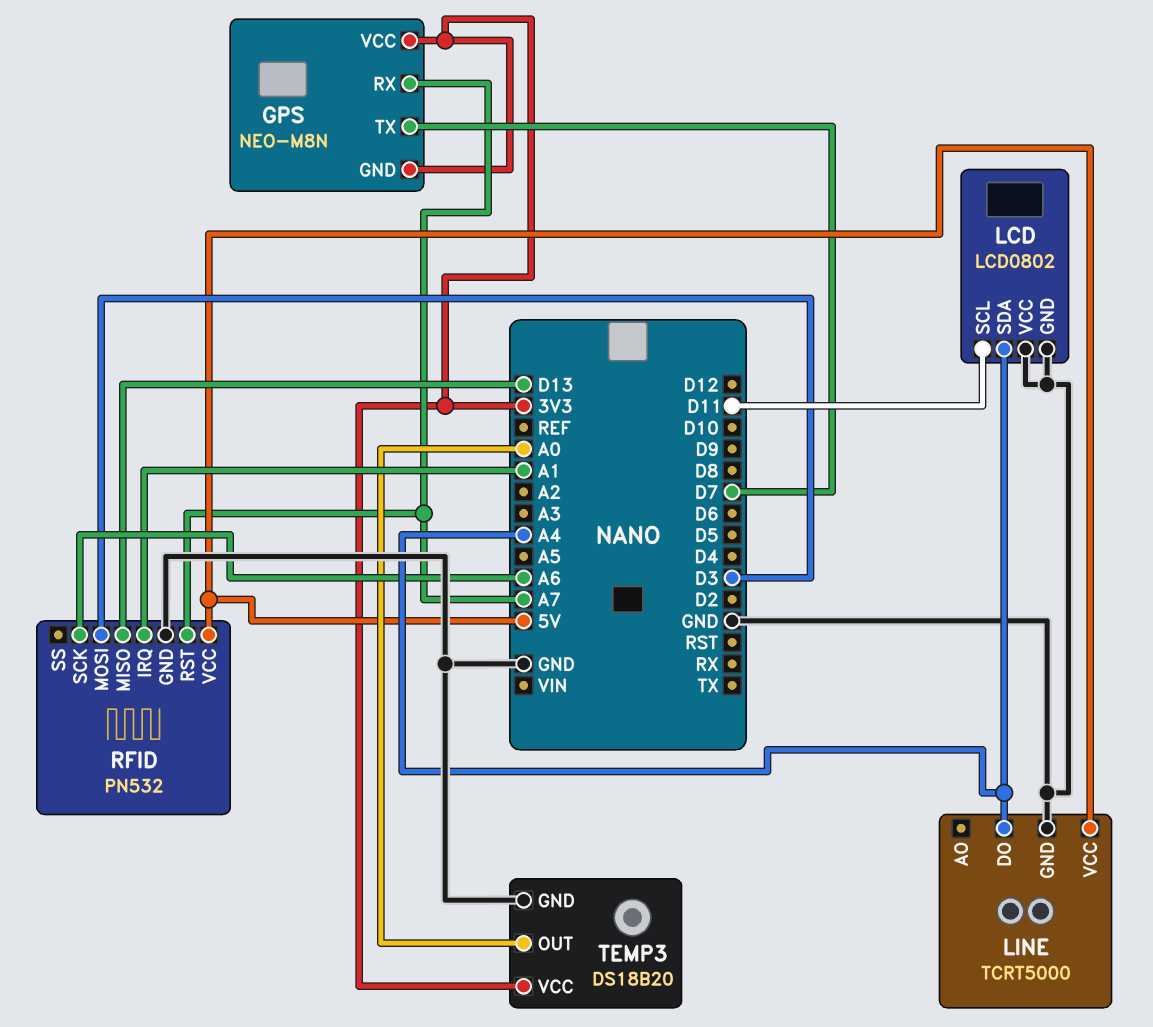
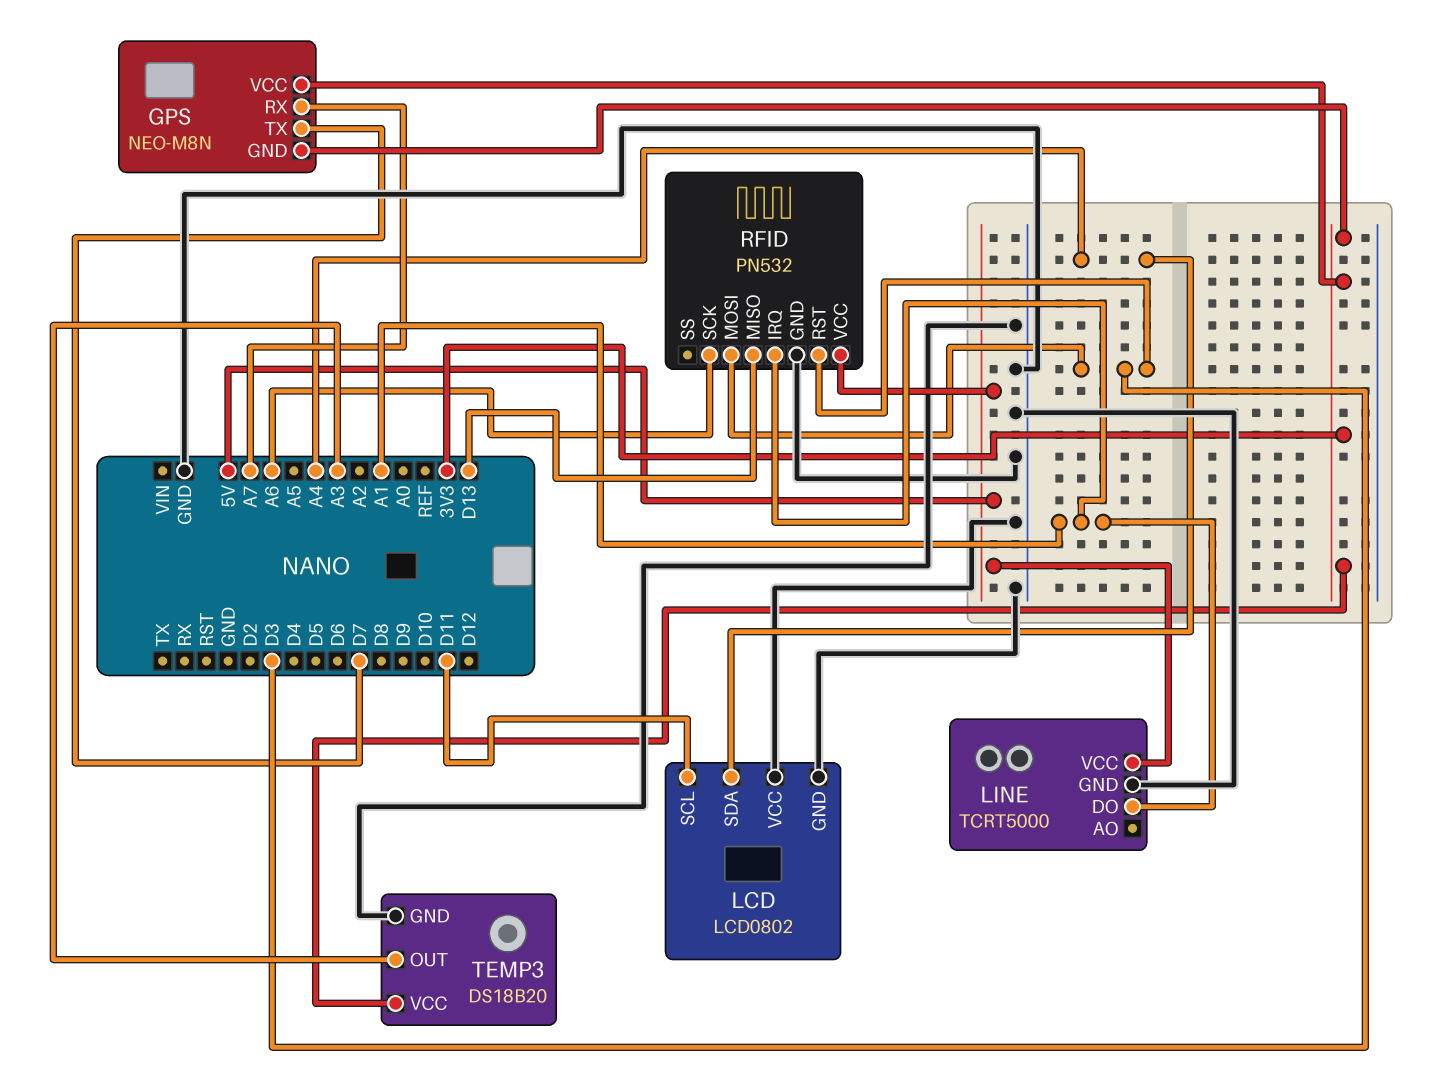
LINE pin DO: A4 -> A1
RFID pin RST: A7 -> D3
TEMP3 pin OUT: A0 -> A3

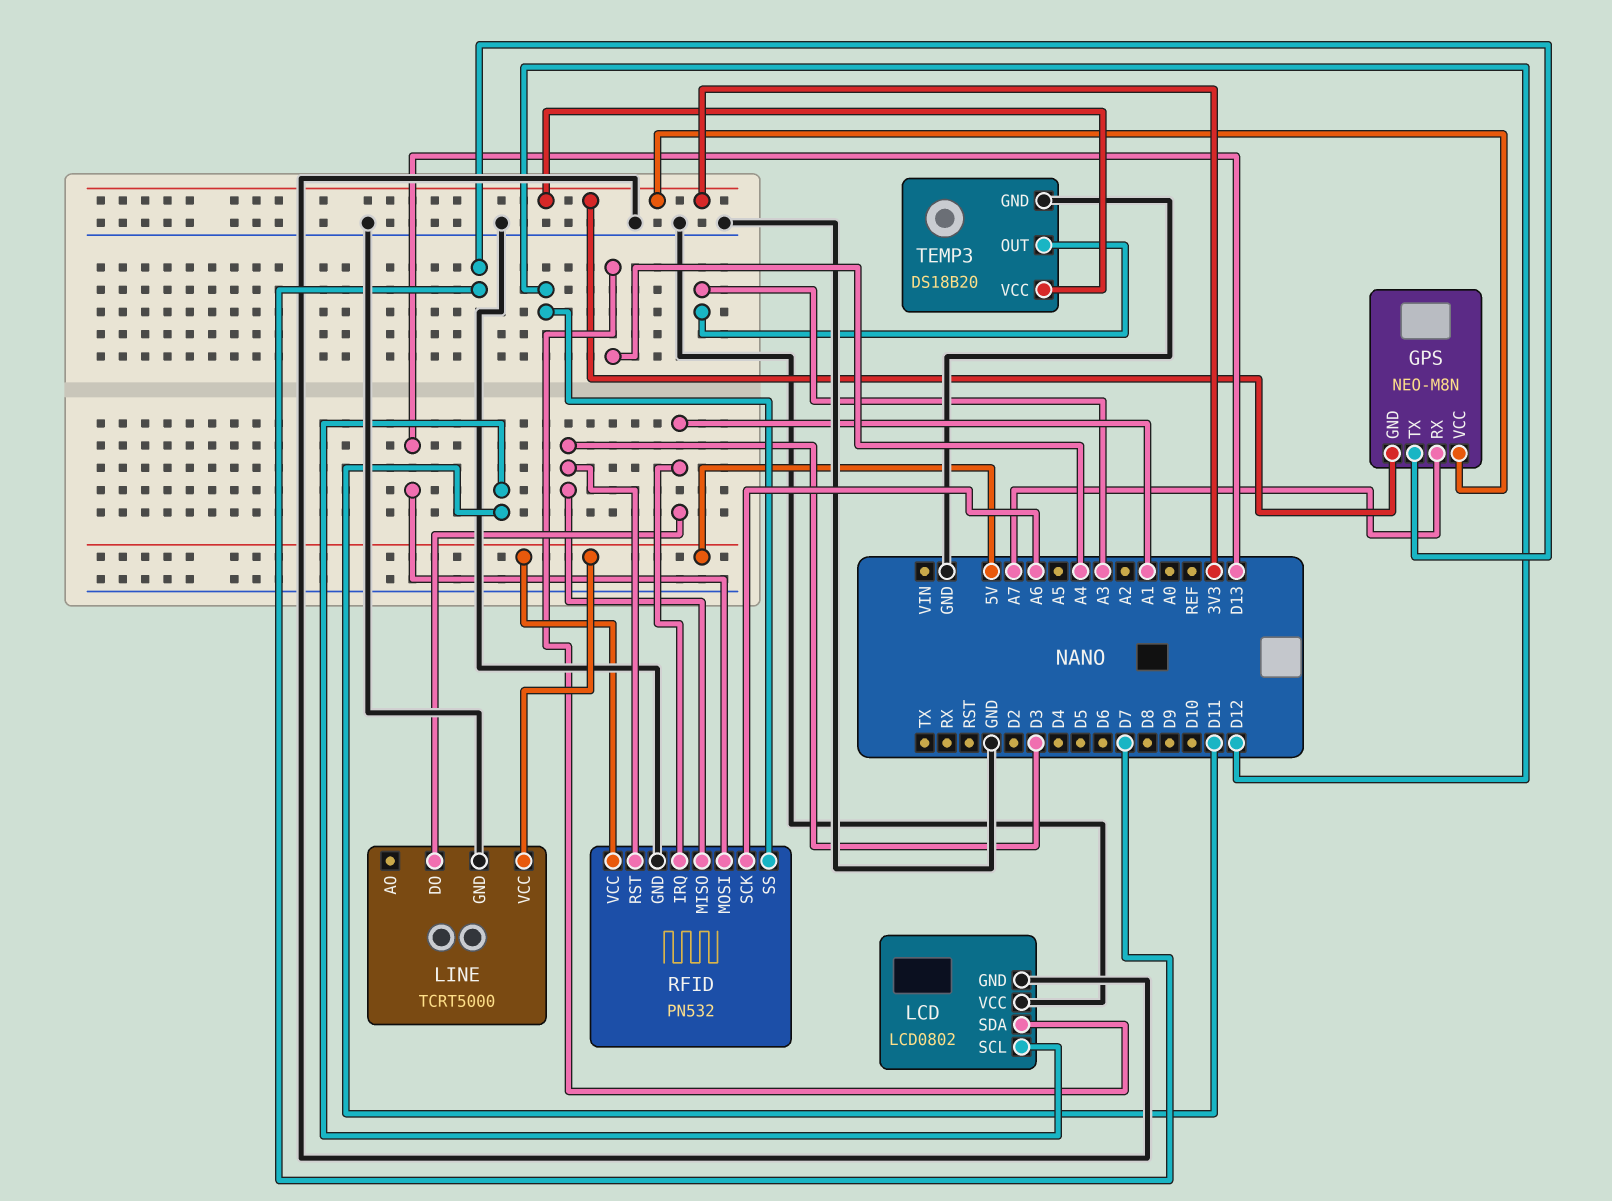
RFID pin MISO: D13 -> D3
RFID pin MOSI: D3 -> D13
RFID pin SS: none -> D12

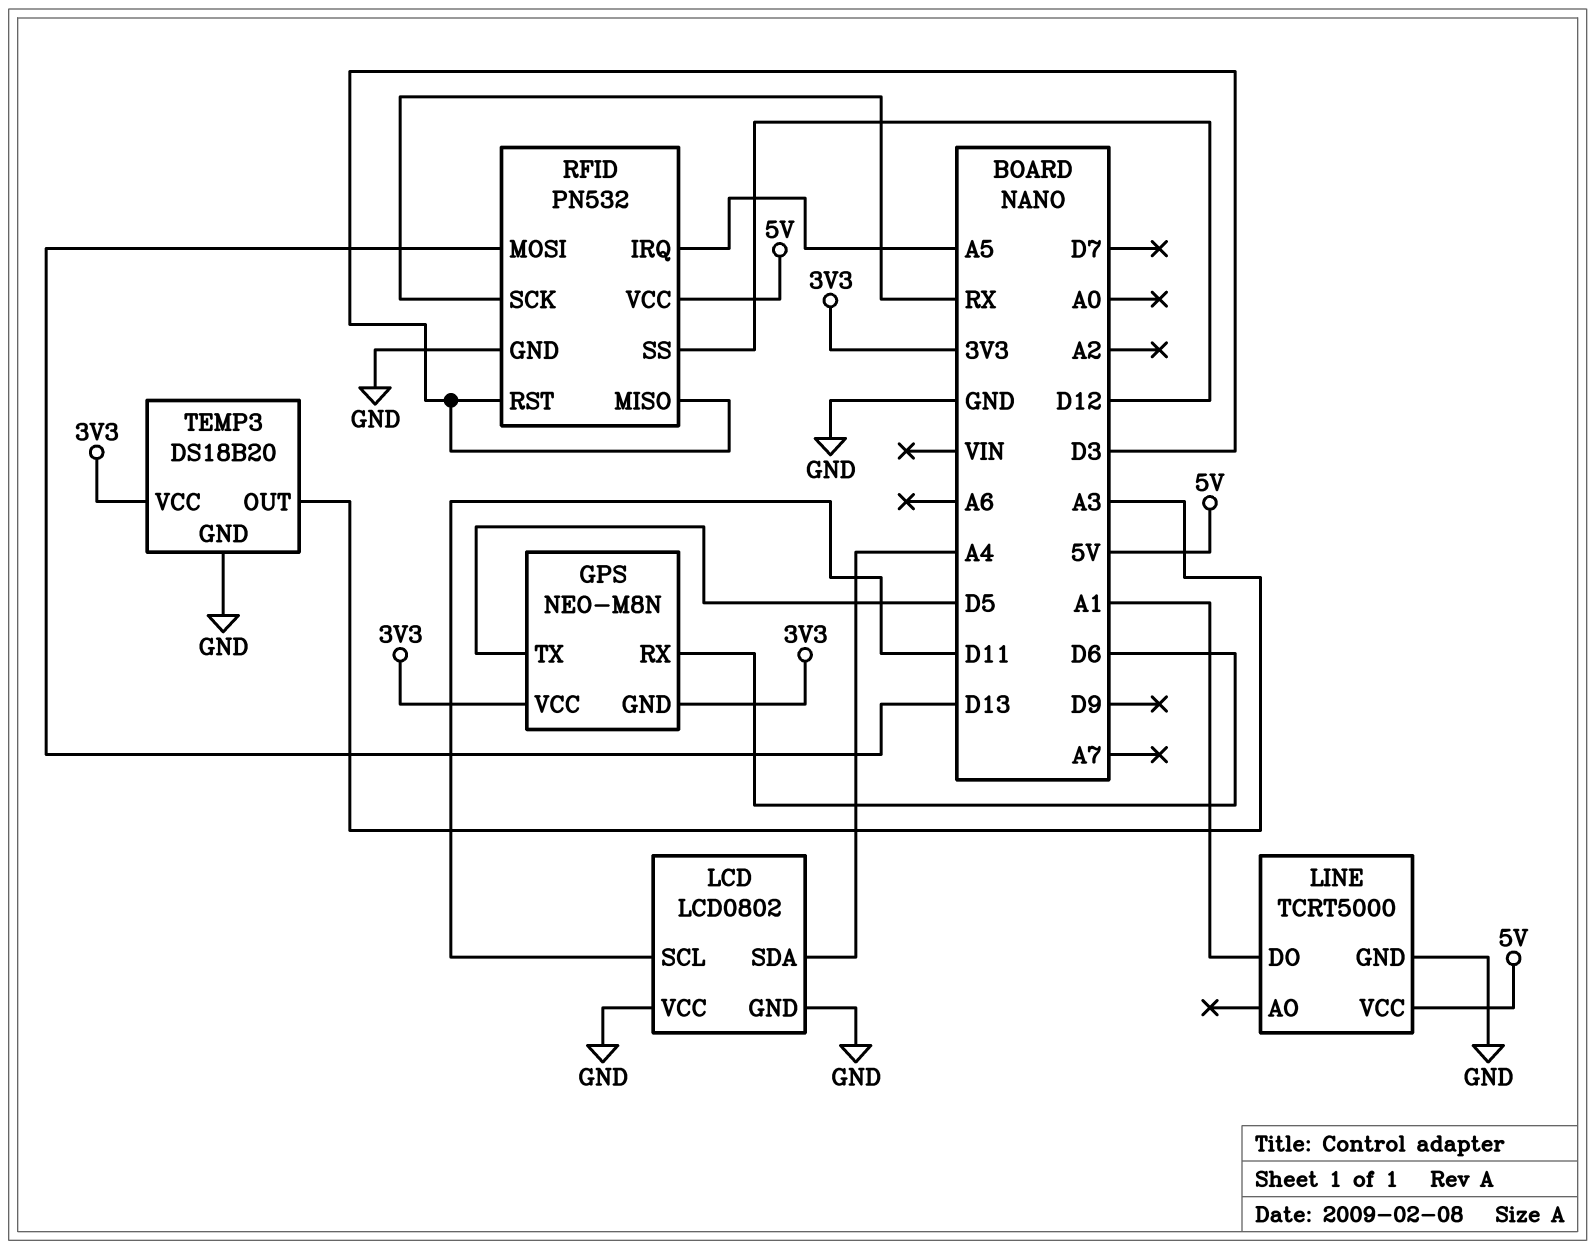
GPS pin RX: A7 -> D6
GPS pin TX: D7 -> D5
RFID pin IRQ: A1 -> A5
RFID pin SCK: A6 -> RX

